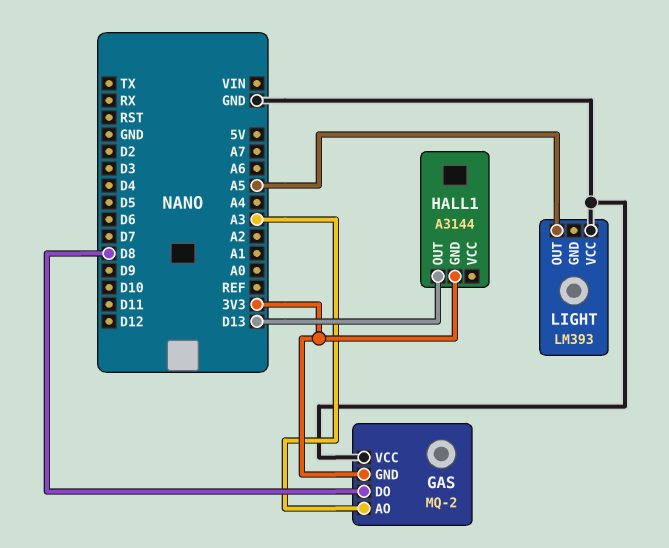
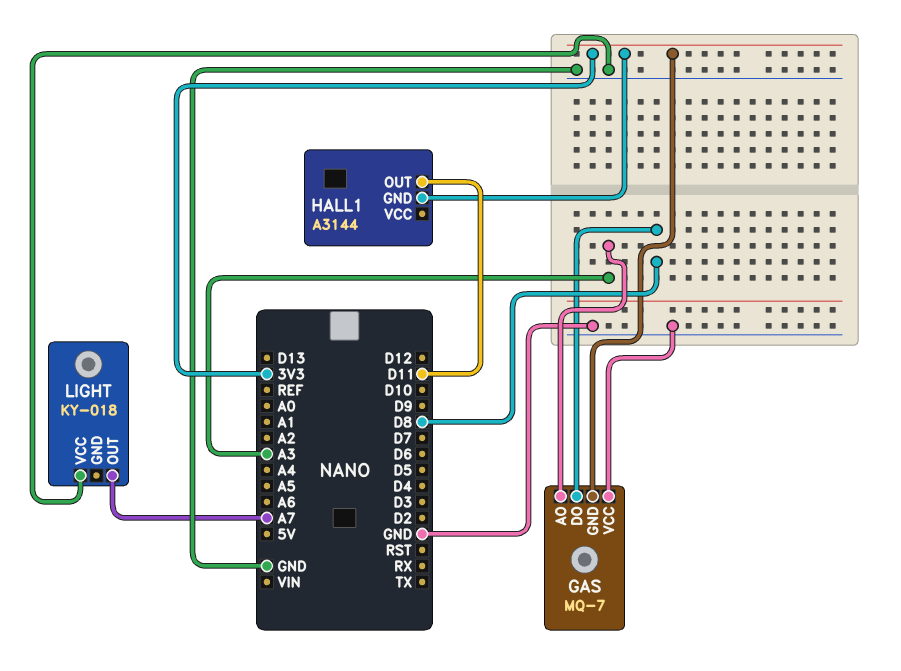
GAS: MQ-2 -> MQ-7
HALL1 pin OUT: D13 -> D11
LIGHT: LM393 -> KY-018
LIGHT pin OUT: A5 -> A7

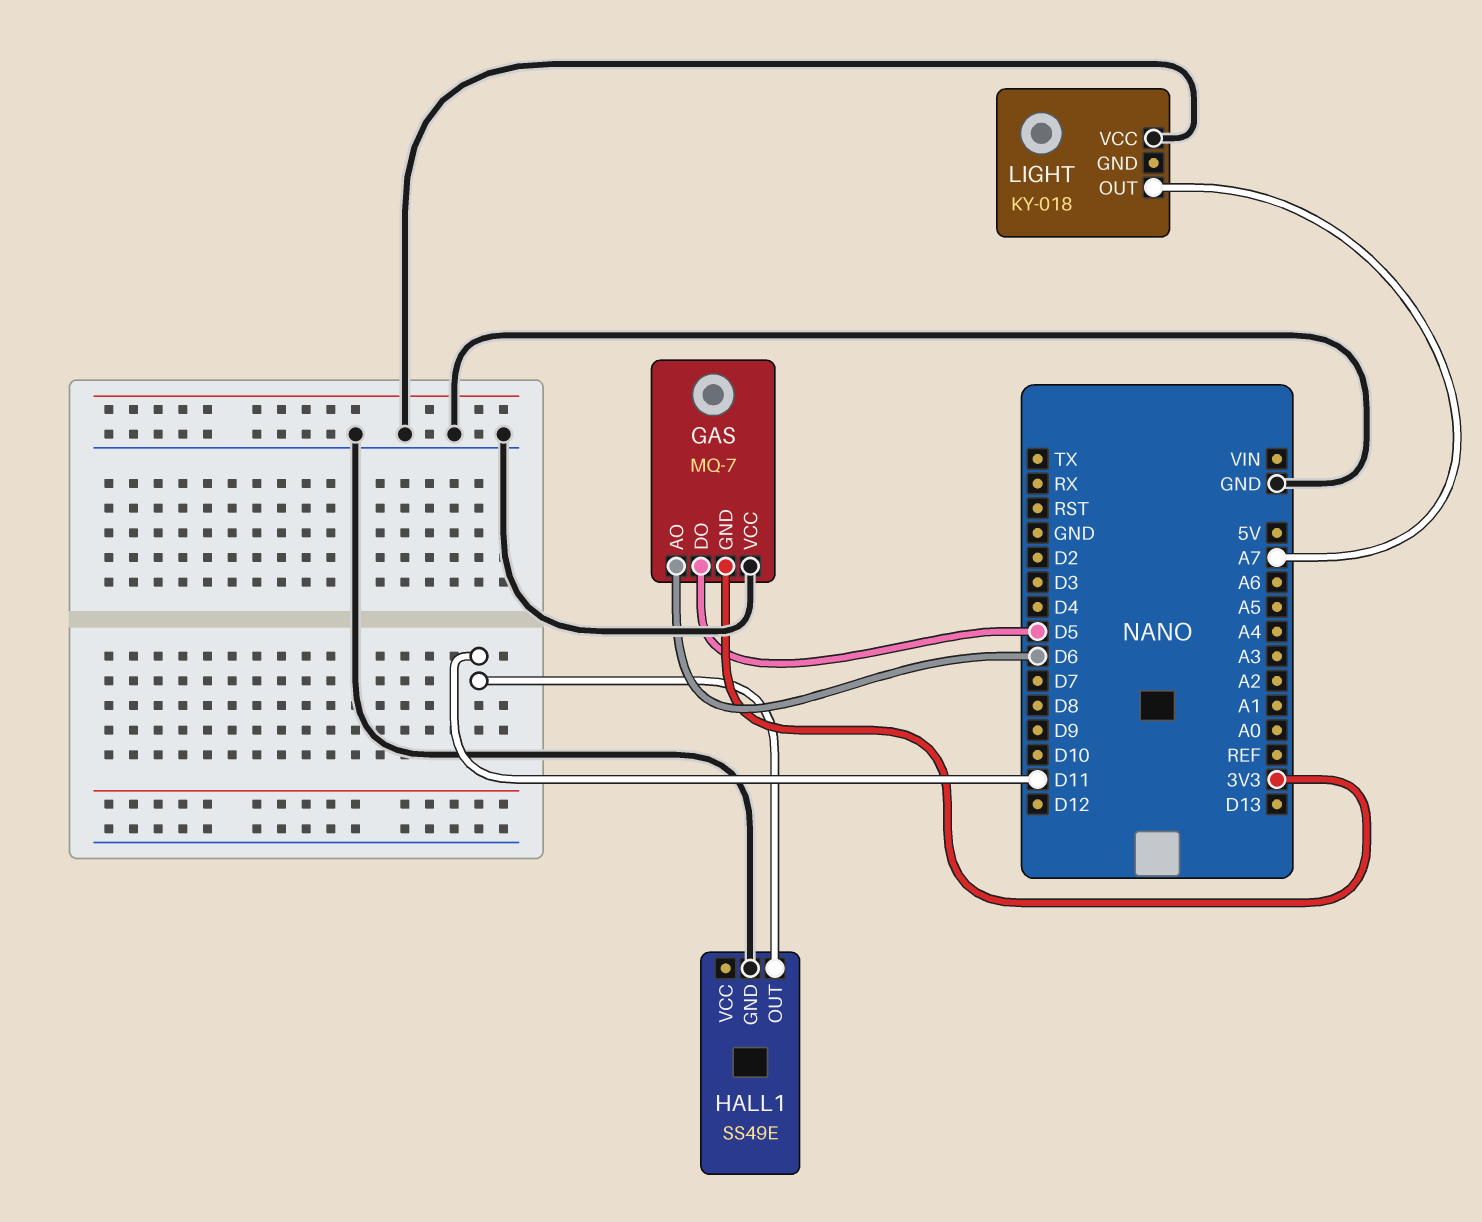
GAS pin AO: A3 -> D6
GAS pin DO: D8 -> D5
HALL1: A3144 -> SS49E
HALL1 pin GND: 3V3 -> GND

